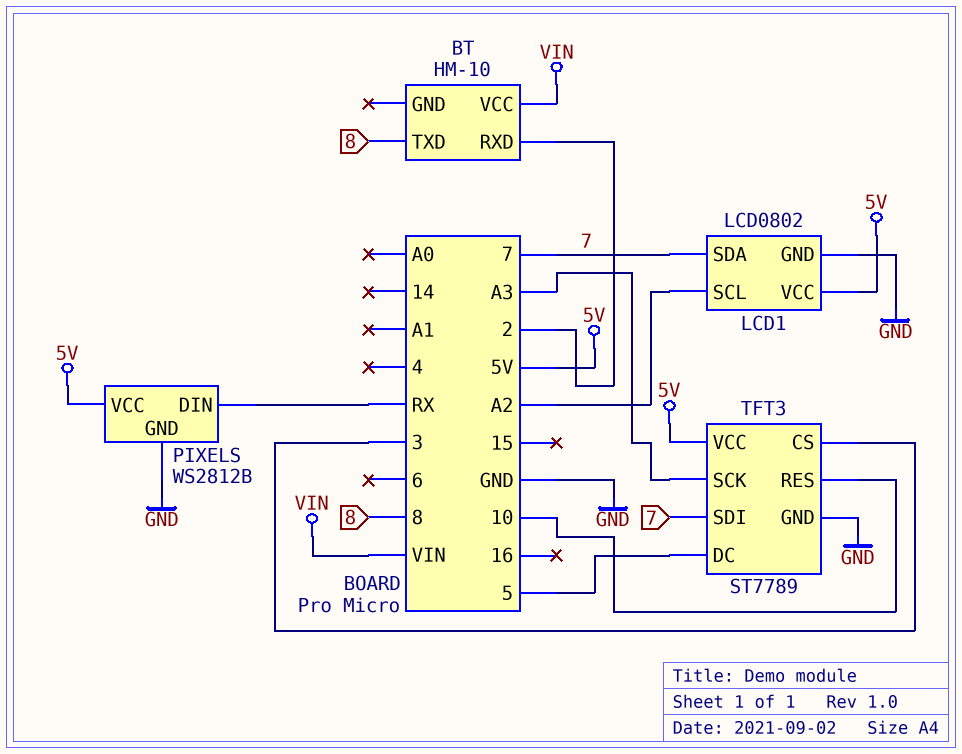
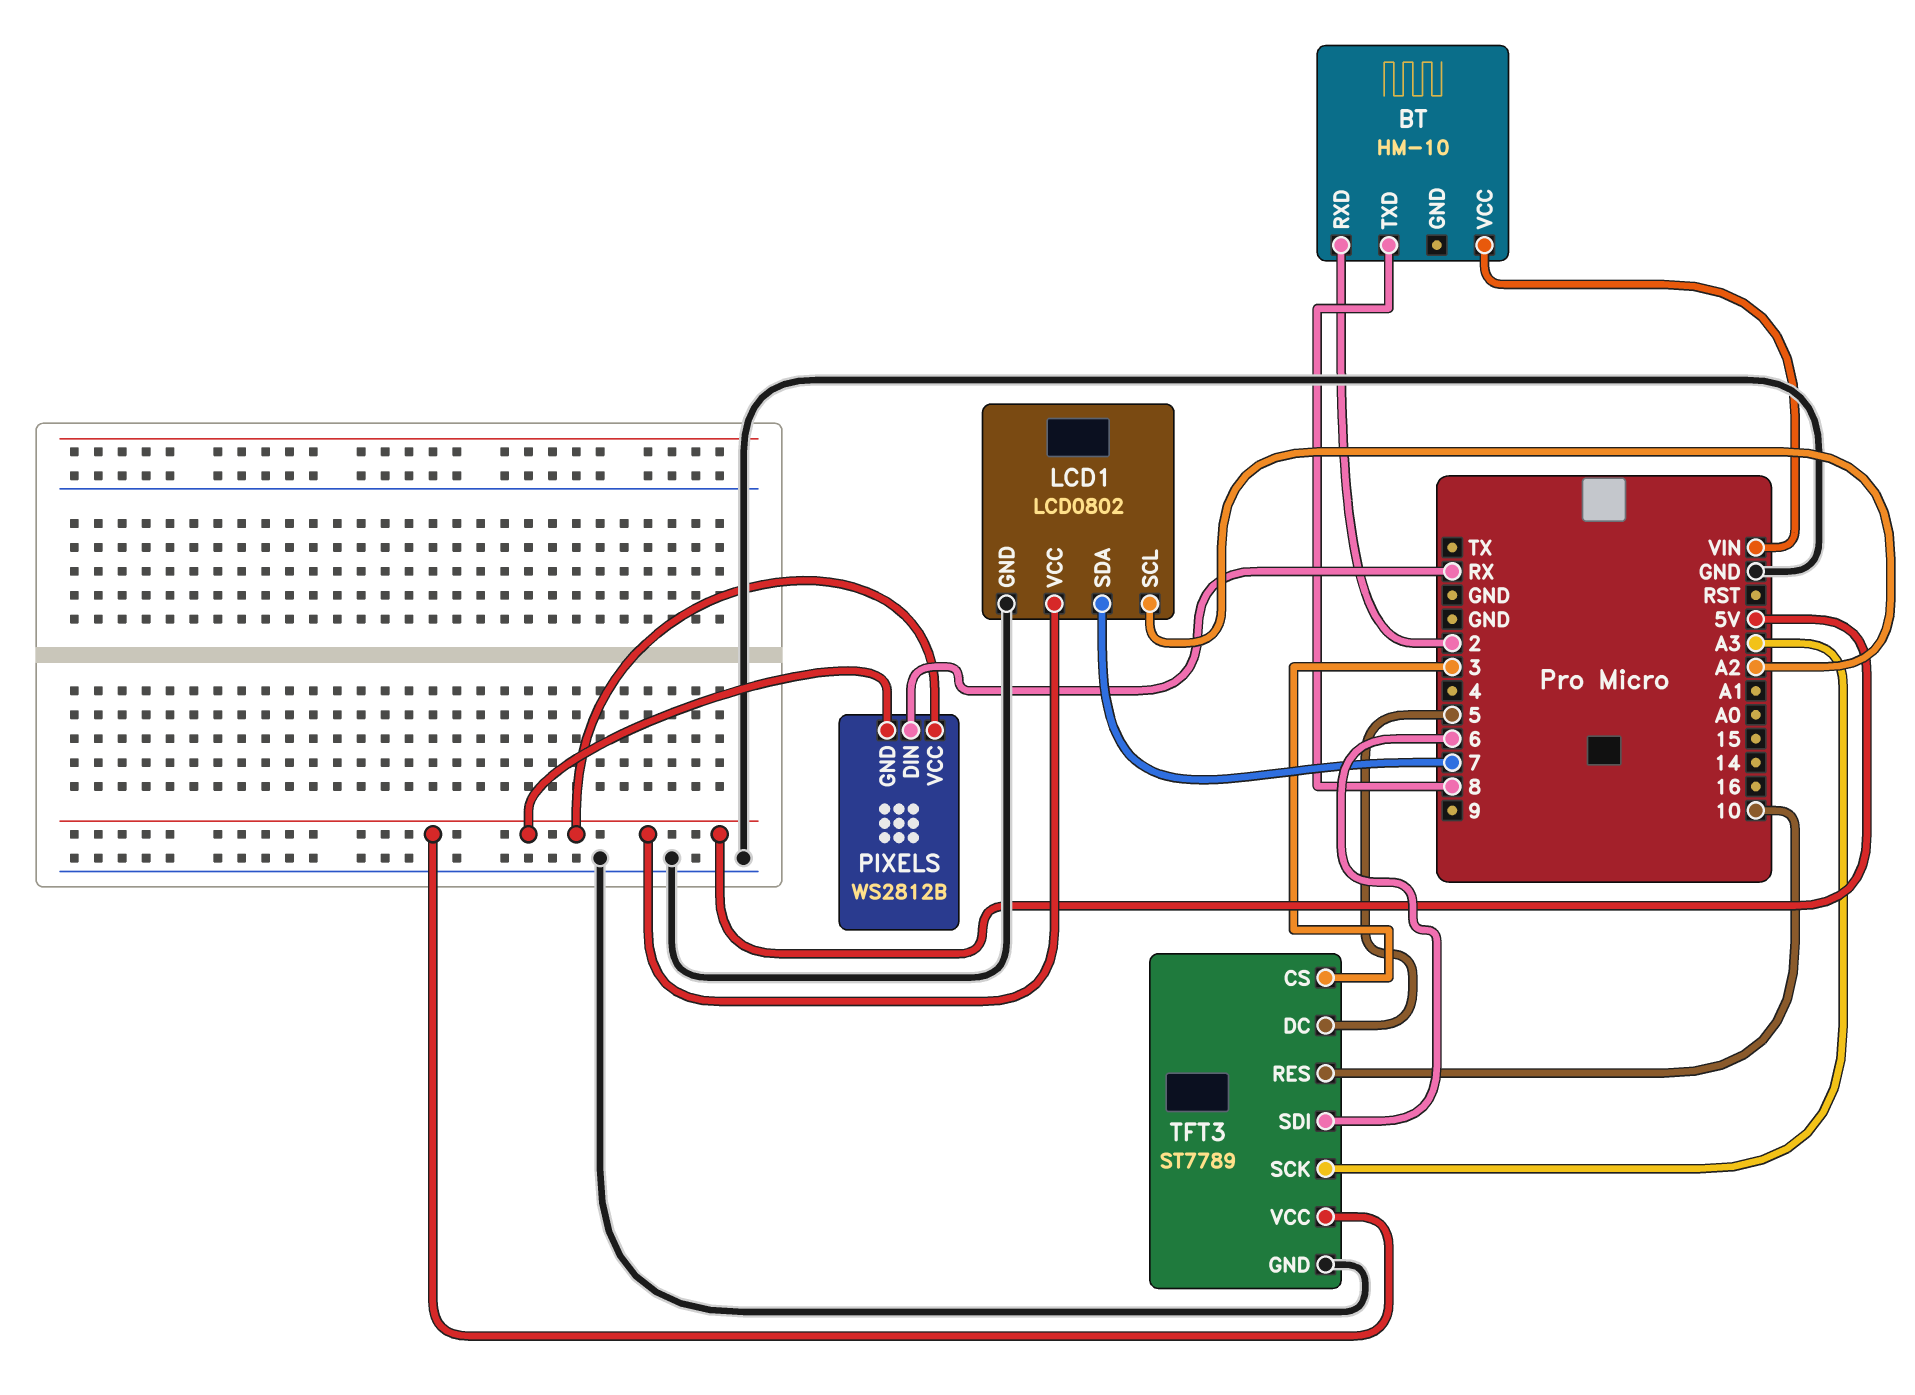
PIXELS pin GND: GND -> 5V
TFT3 pin SDI: 7 -> 6

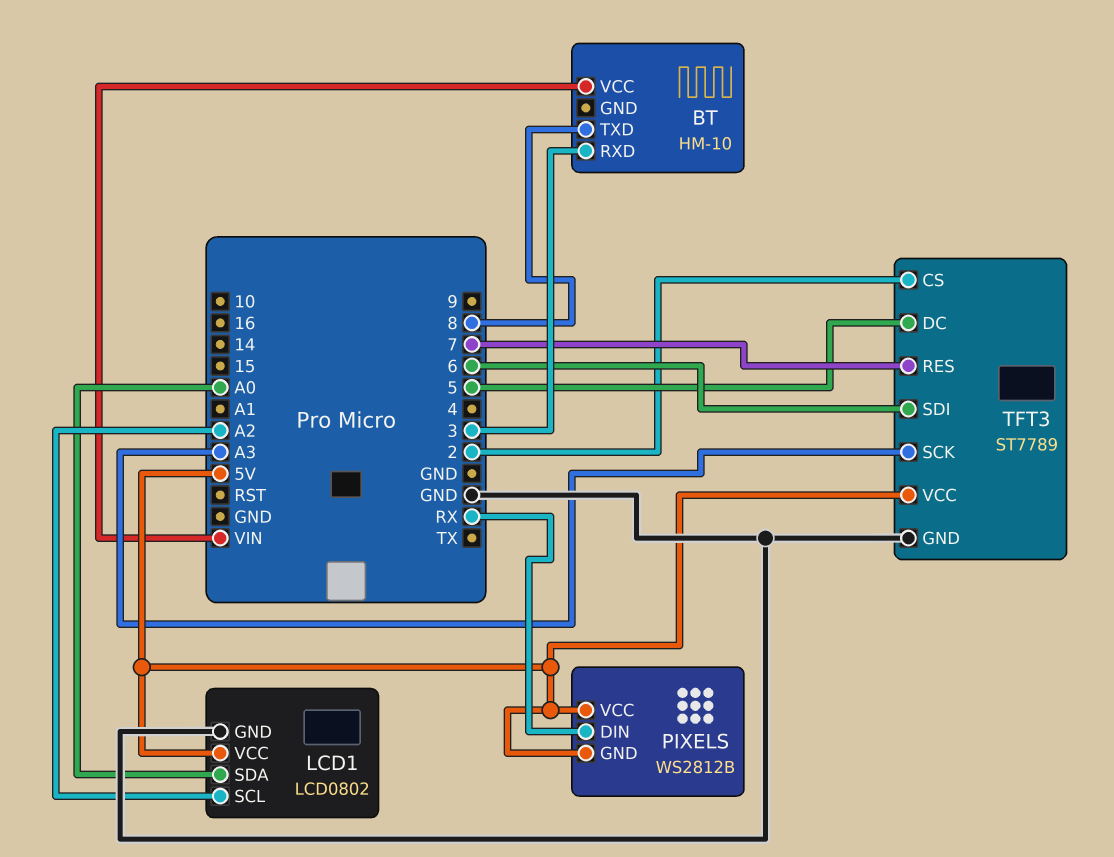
BT pin RXD: 2 -> 3
LCD1 pin SDA: 7 -> A0
TFT3 pin CS: 3 -> 2
TFT3 pin RES: 10 -> 7

